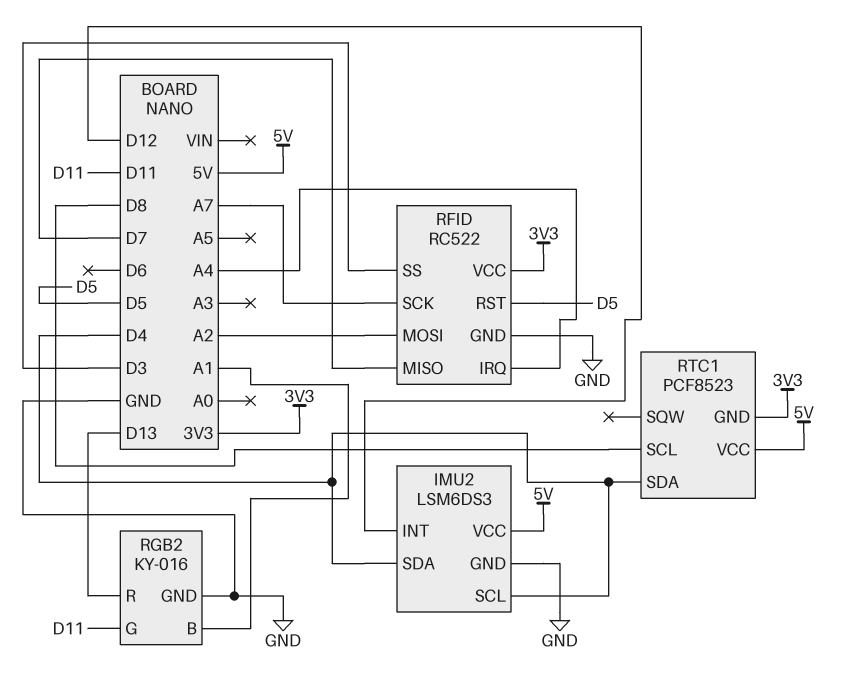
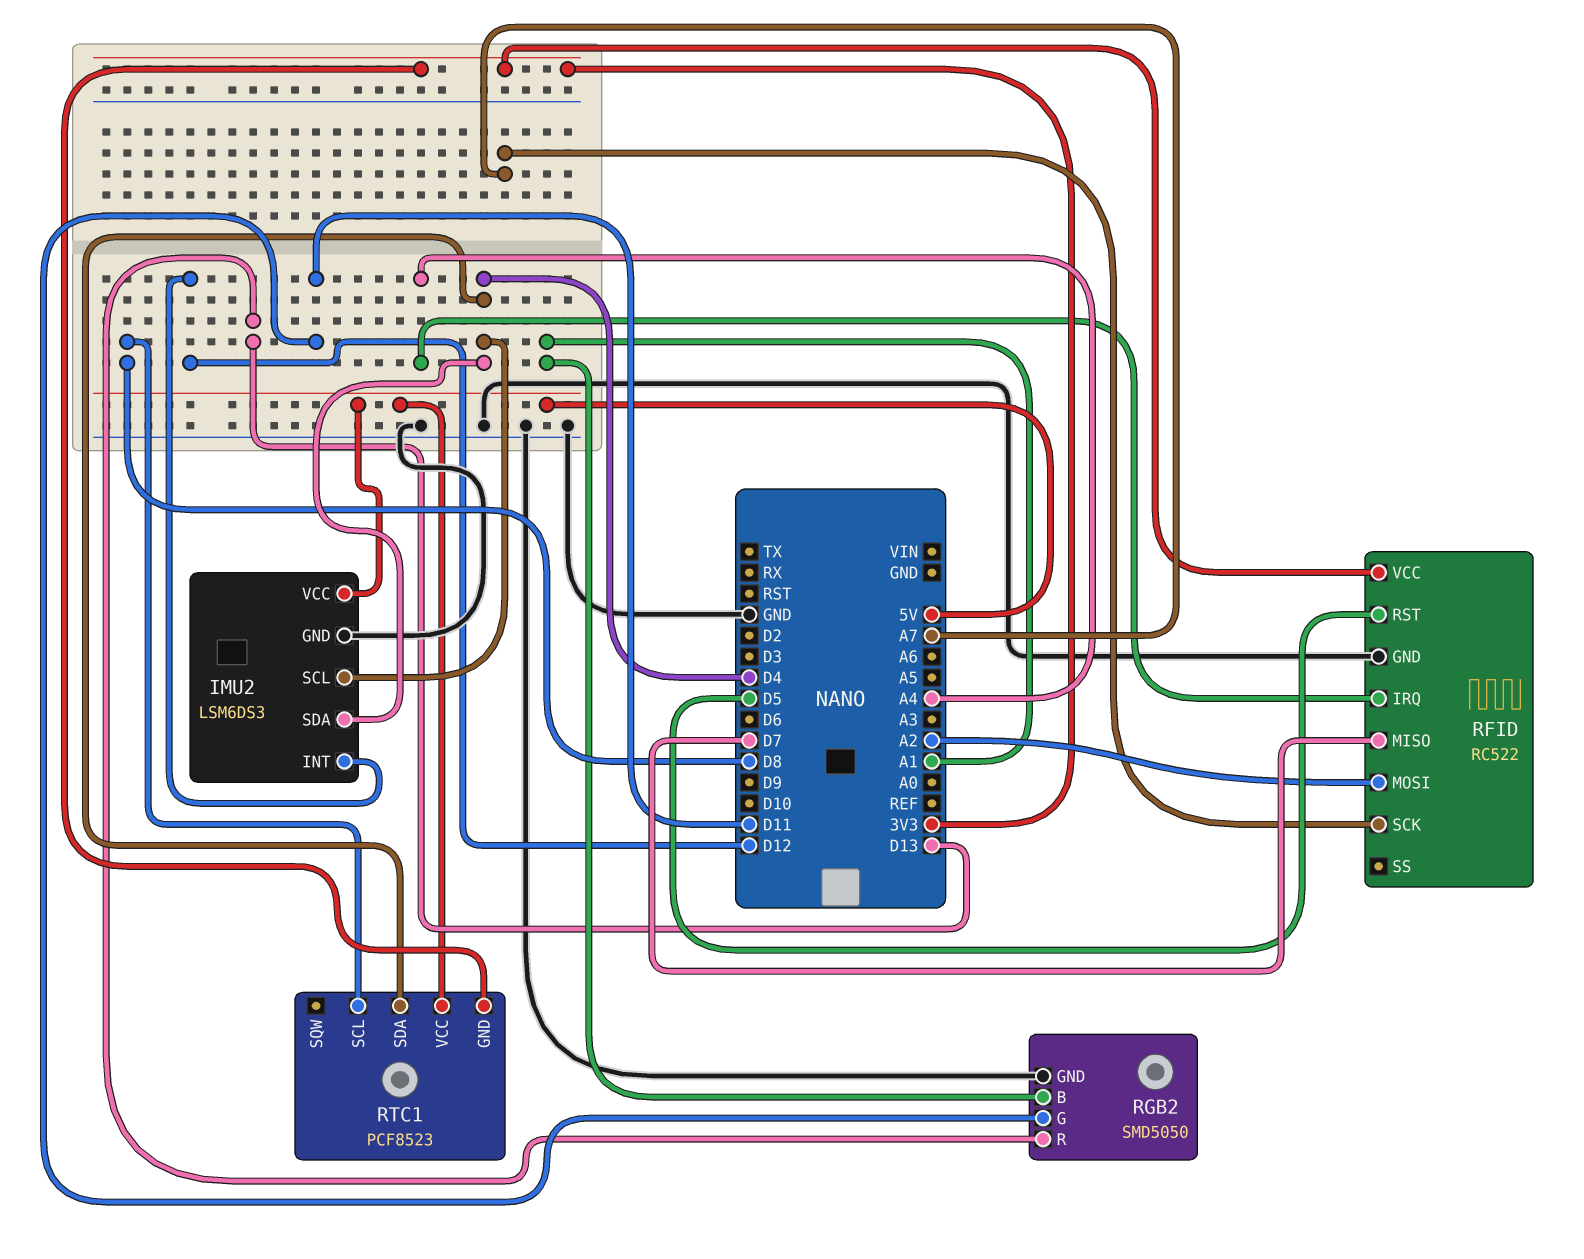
RFID pin SS: D3 -> none
RGB2: KY-016 -> SMD5050

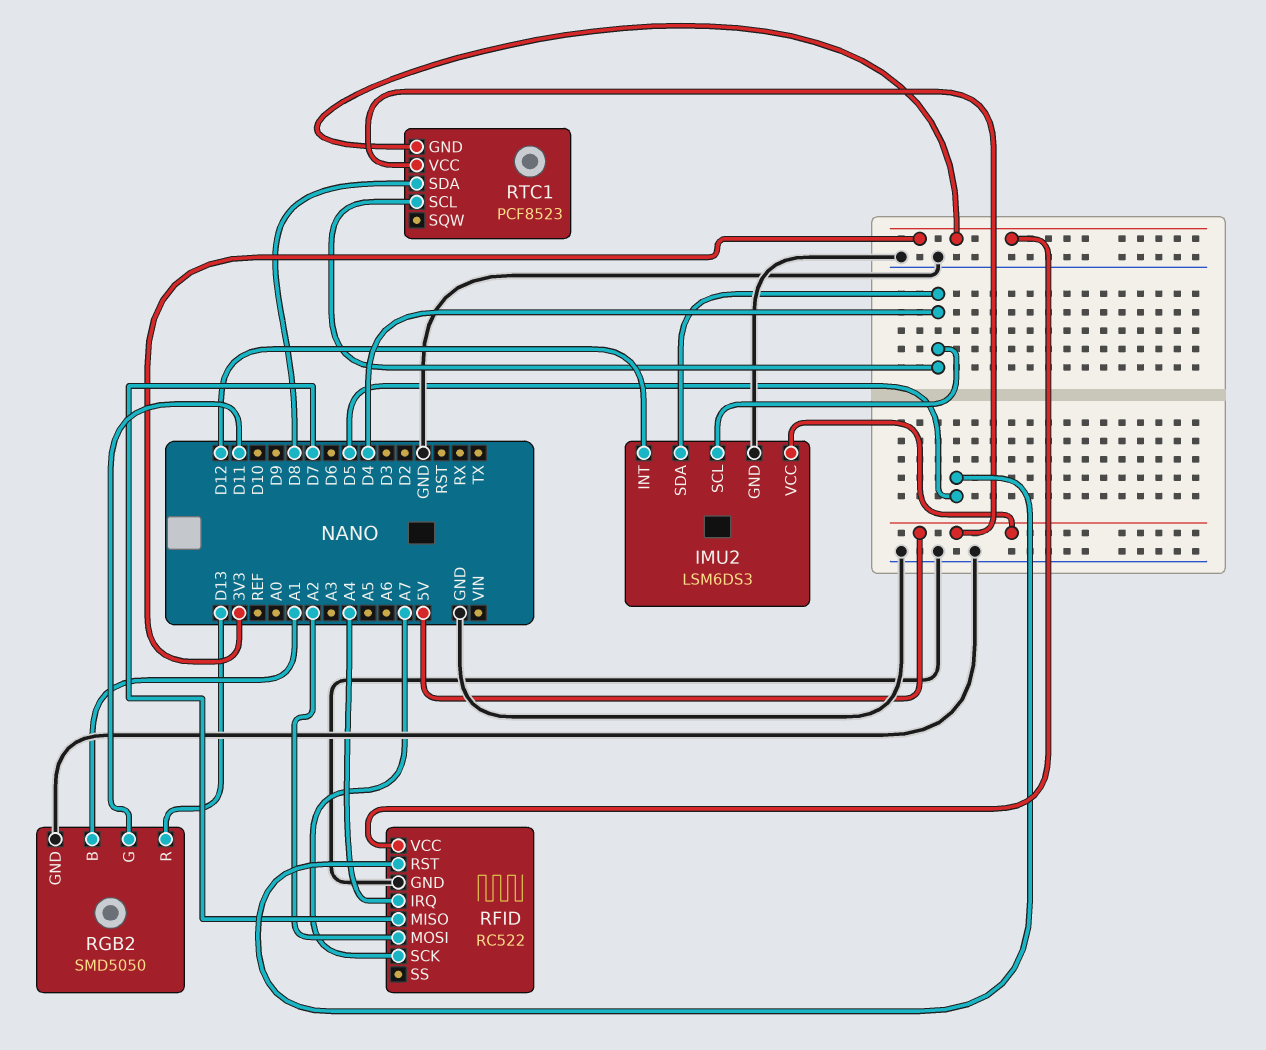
RTC1 pin SCL: D8 -> D4
RTC1 pin SDA: D4 -> D8

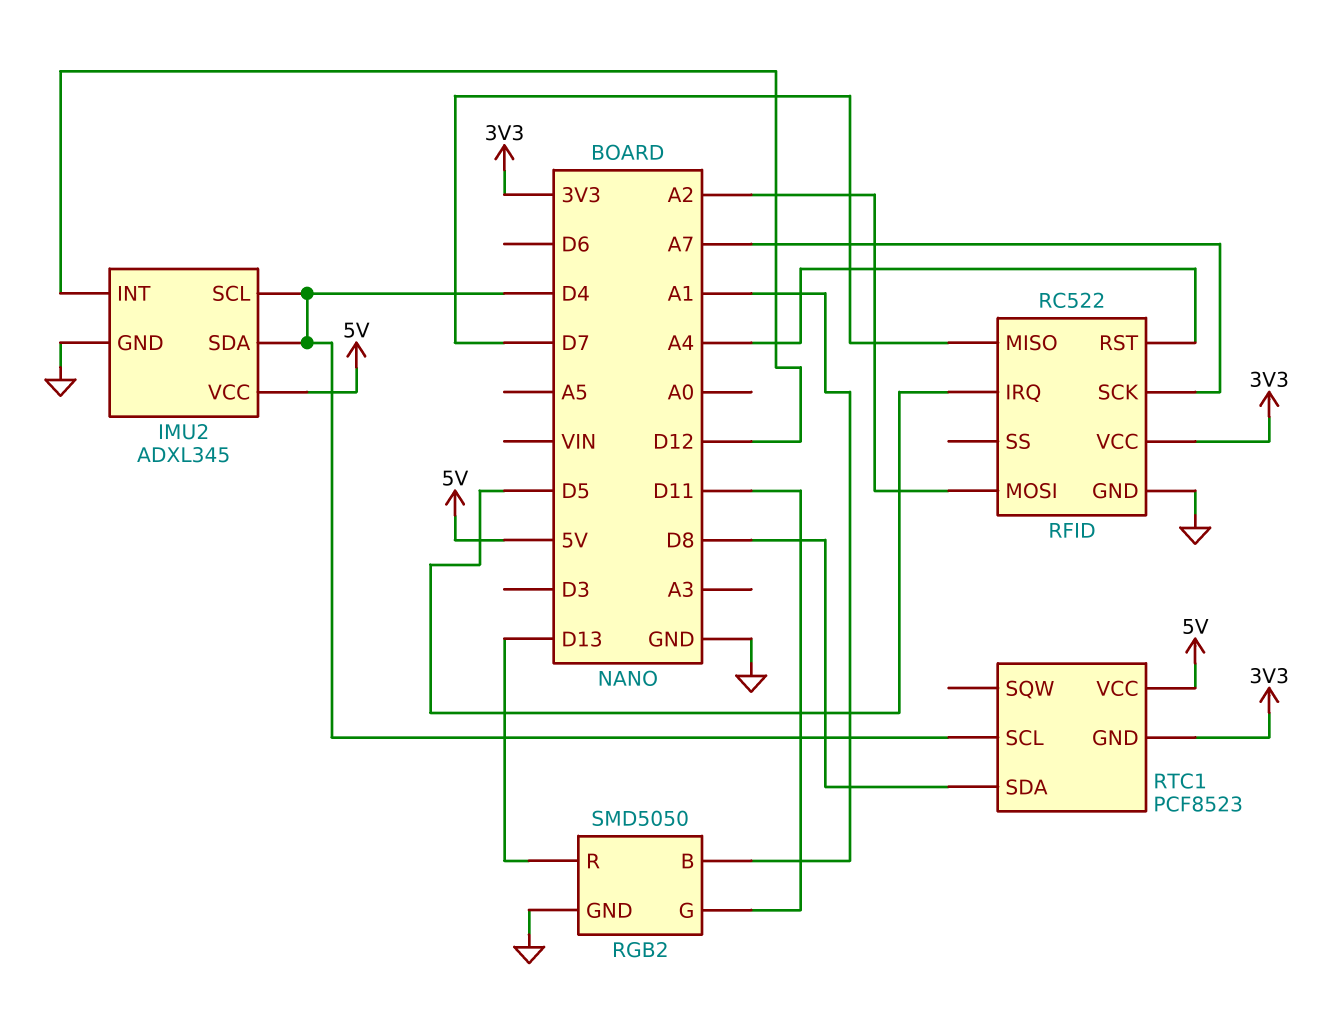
IMU2: LSM6DS3 -> ADXL345
RFID pin IRQ: A4 -> D5
RFID pin RST: D5 -> A4

